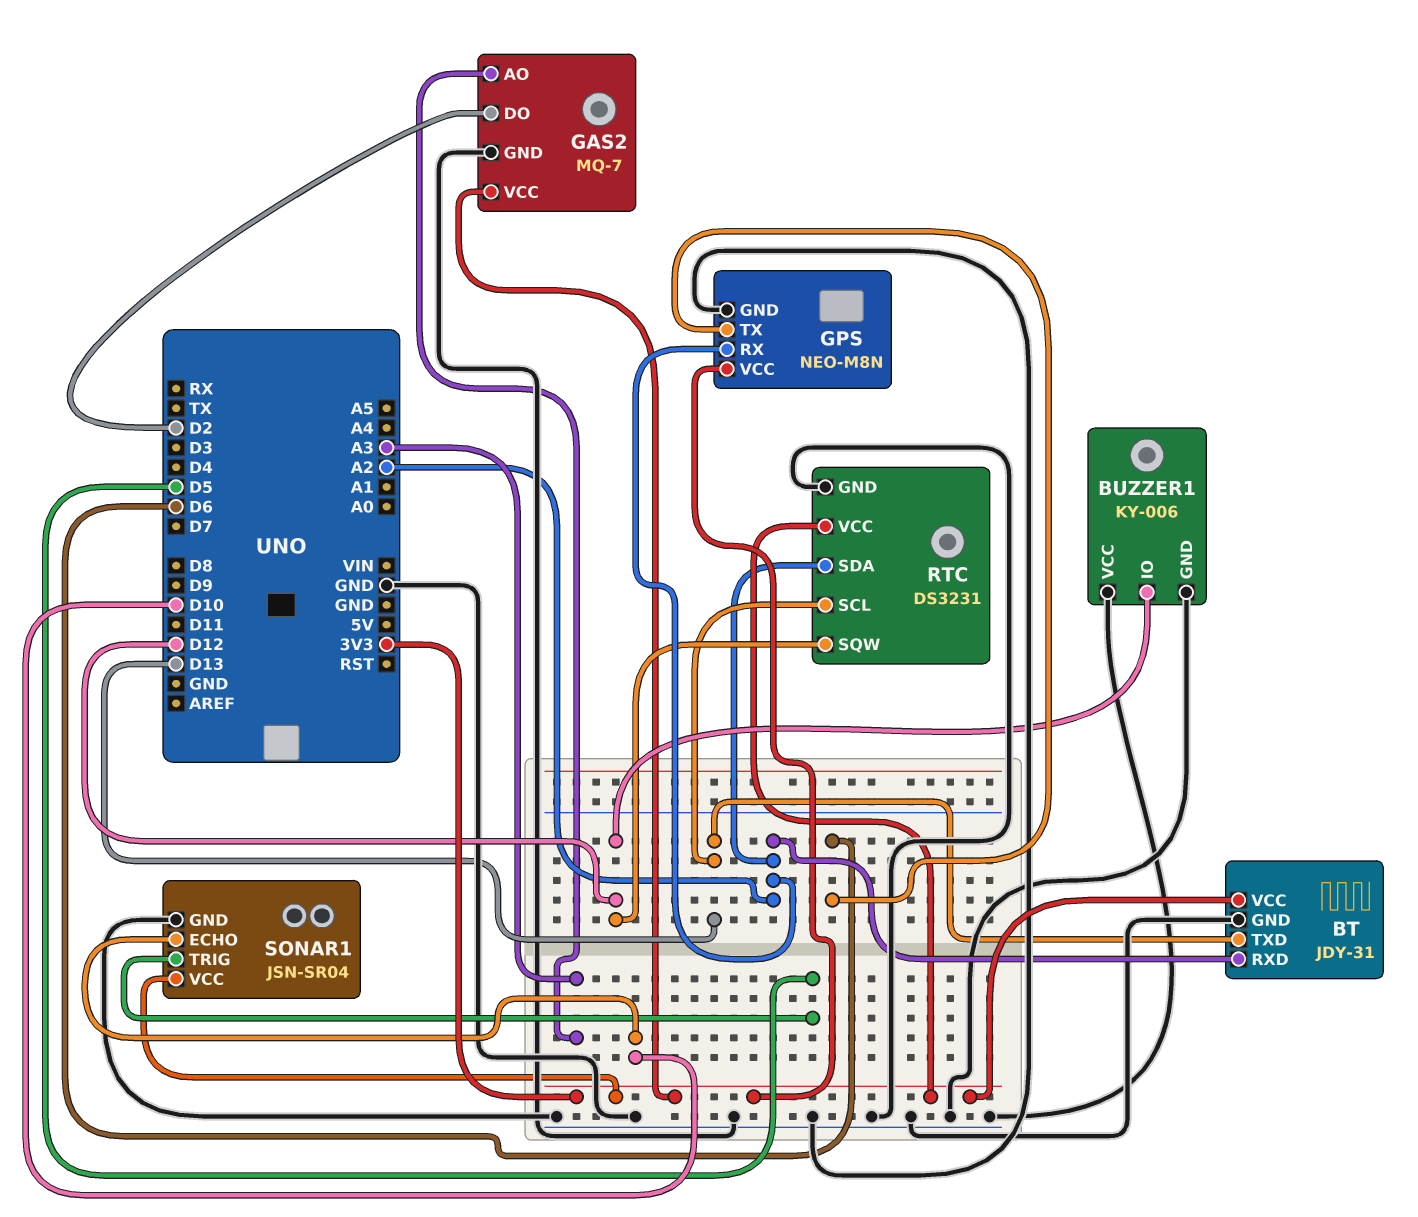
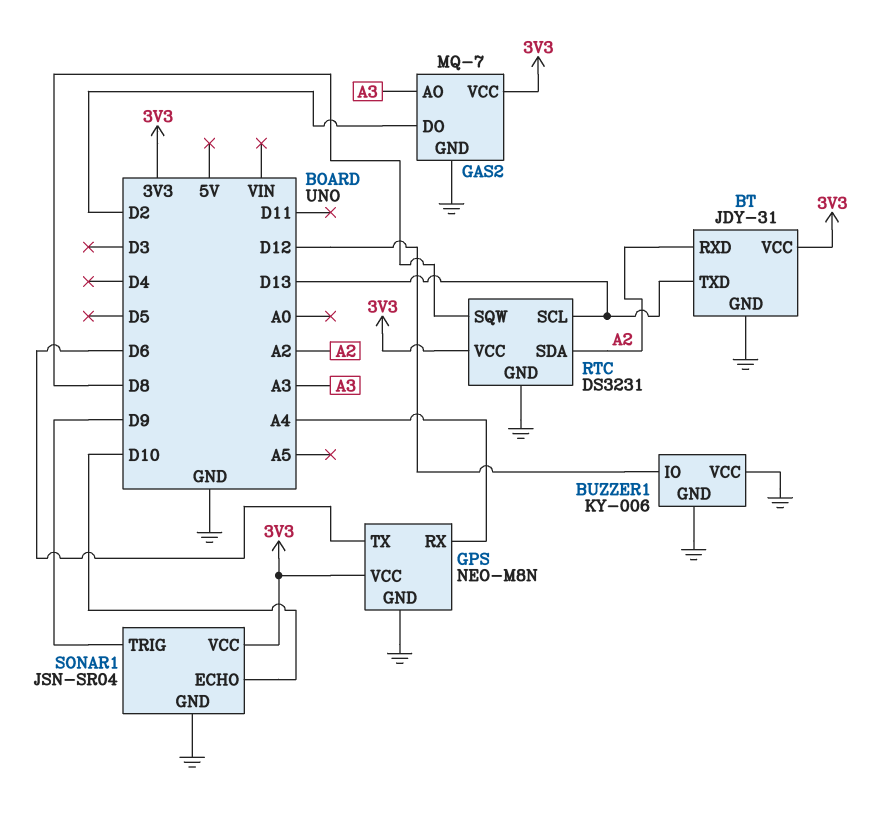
GPS pin RX: A2 -> A4
RTC pin SQW: D12 -> D8
SONAR1 pin TRIG: D5 -> D9

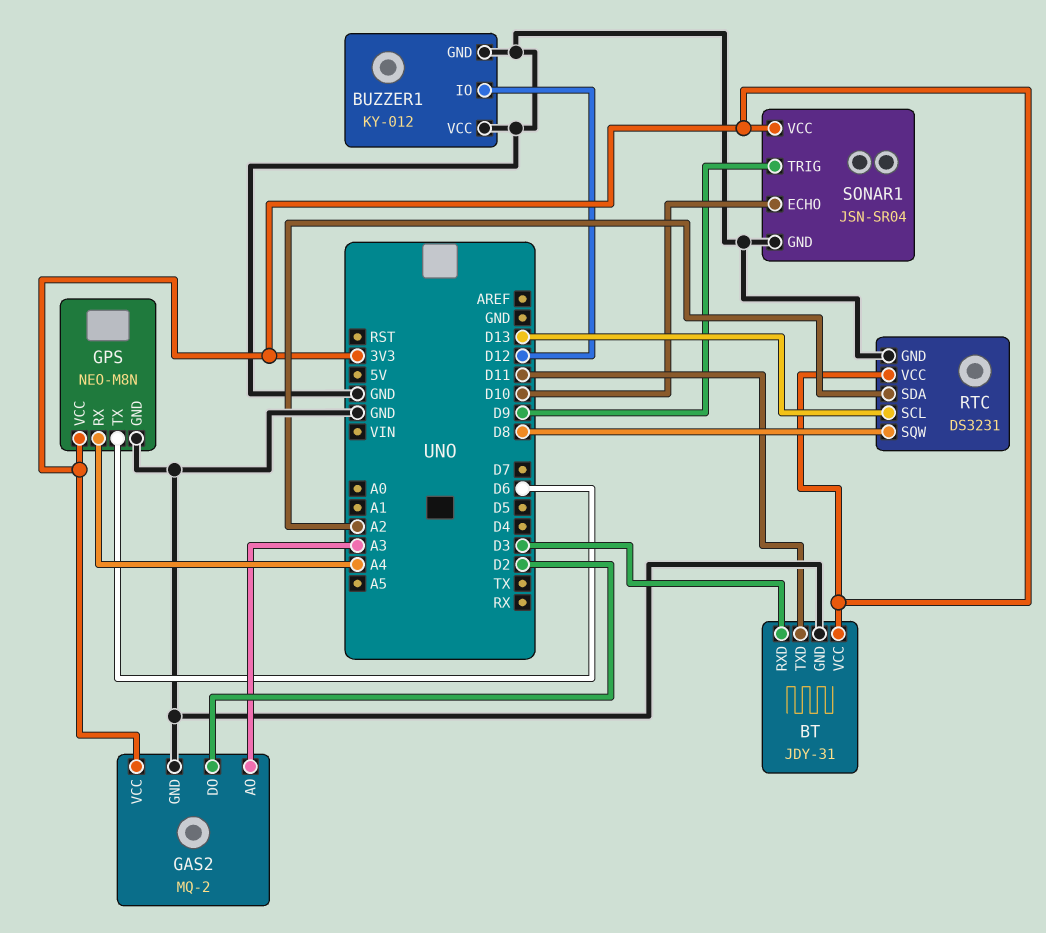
BT pin RXD: A2 -> D3
BT pin TXD: D13 -> D11
BUZZER1: KY-006 -> KY-012
GAS2: MQ-7 -> MQ-2

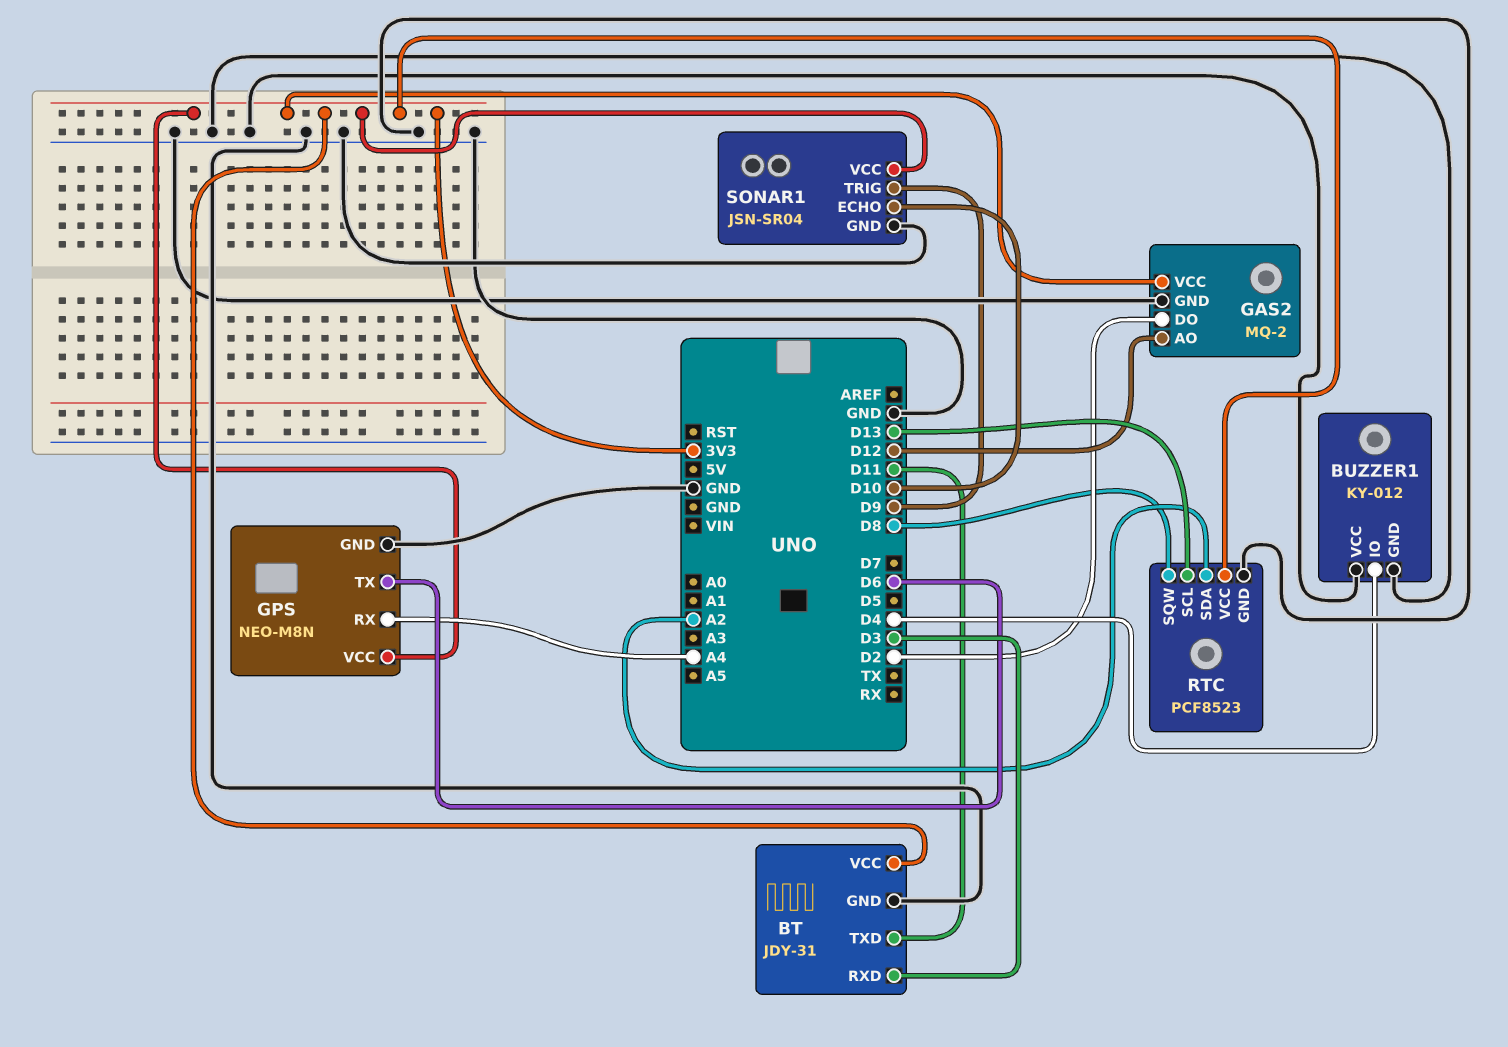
BUZZER1 pin IO: D12 -> D4
GAS2 pin AO: A3 -> D12
RTC: DS3231 -> PCF8523

